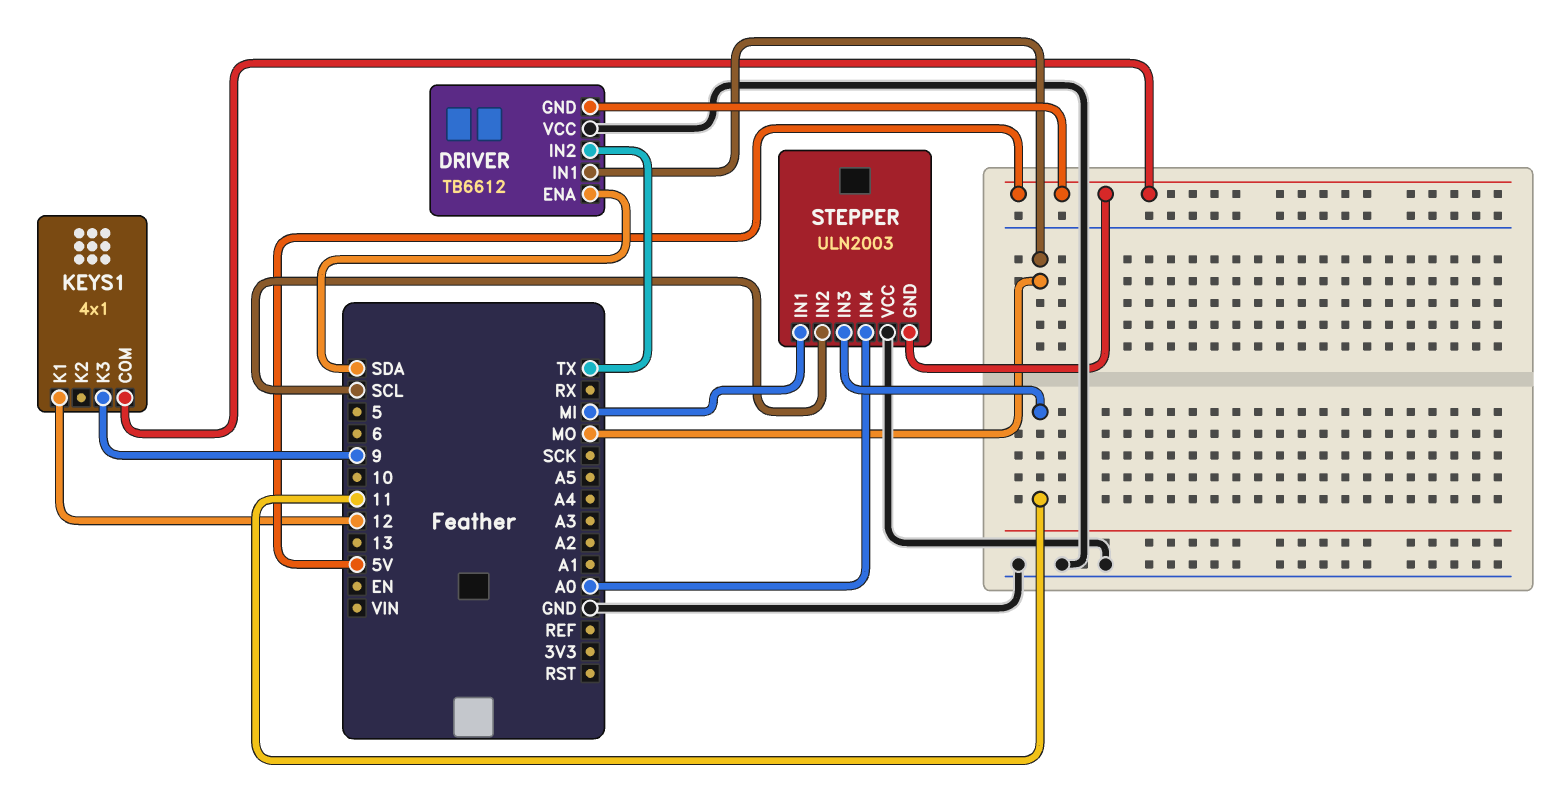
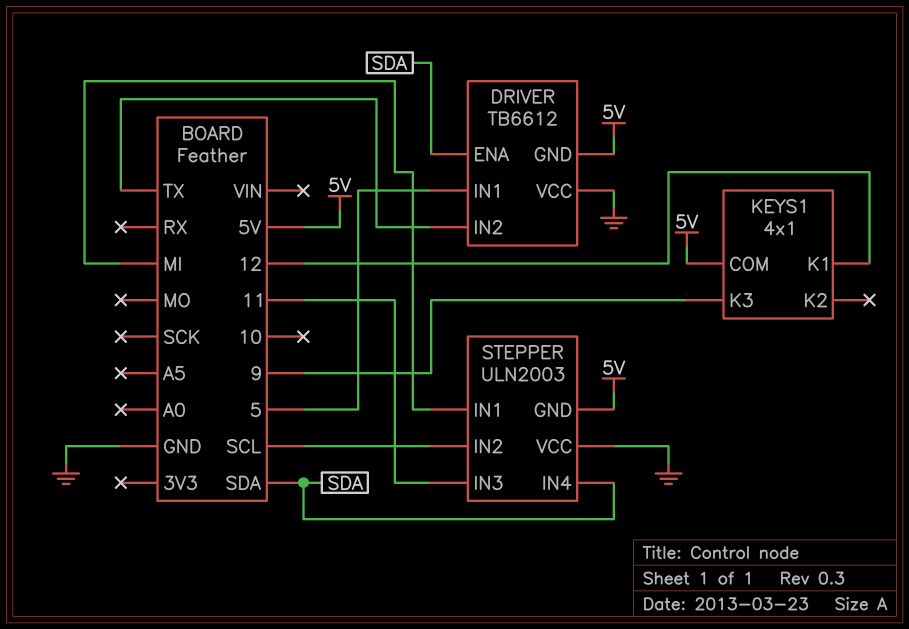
DRIVER pin IN1: MO -> 5
STEPPER pin IN4: A0 -> SDA

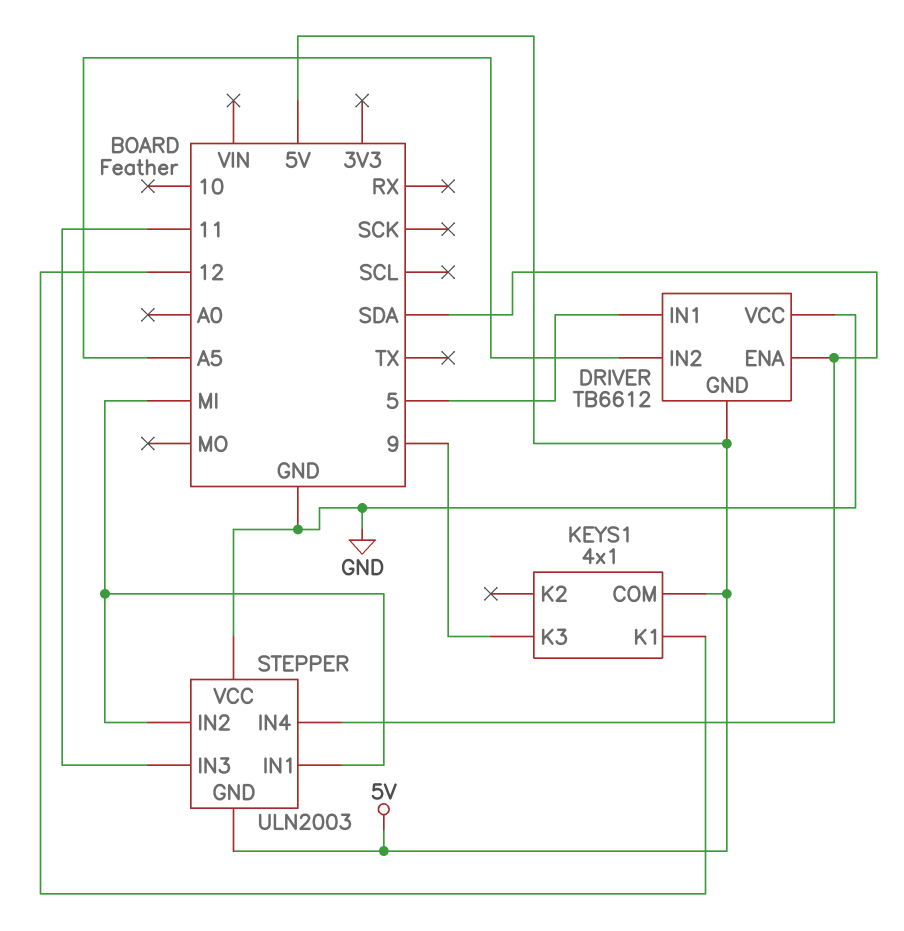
DRIVER pin IN2: TX -> A5
STEPPER pin IN2: SCL -> MI

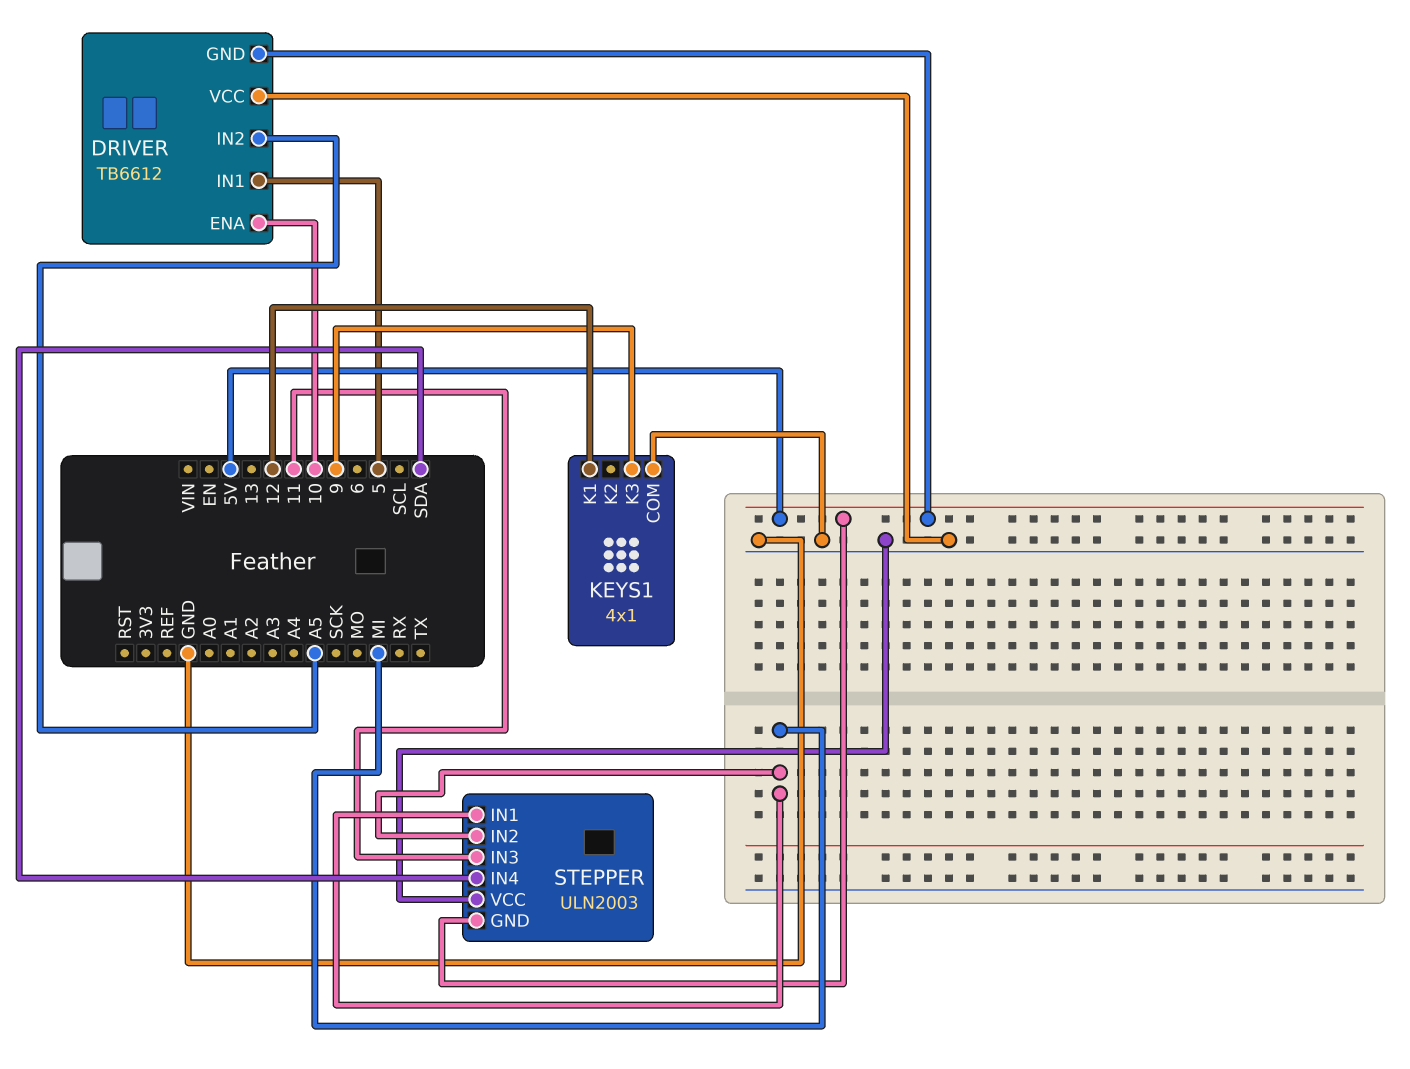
DRIVER pin ENA: SDA -> 10
KEYS1 pin COM: 5V -> GND

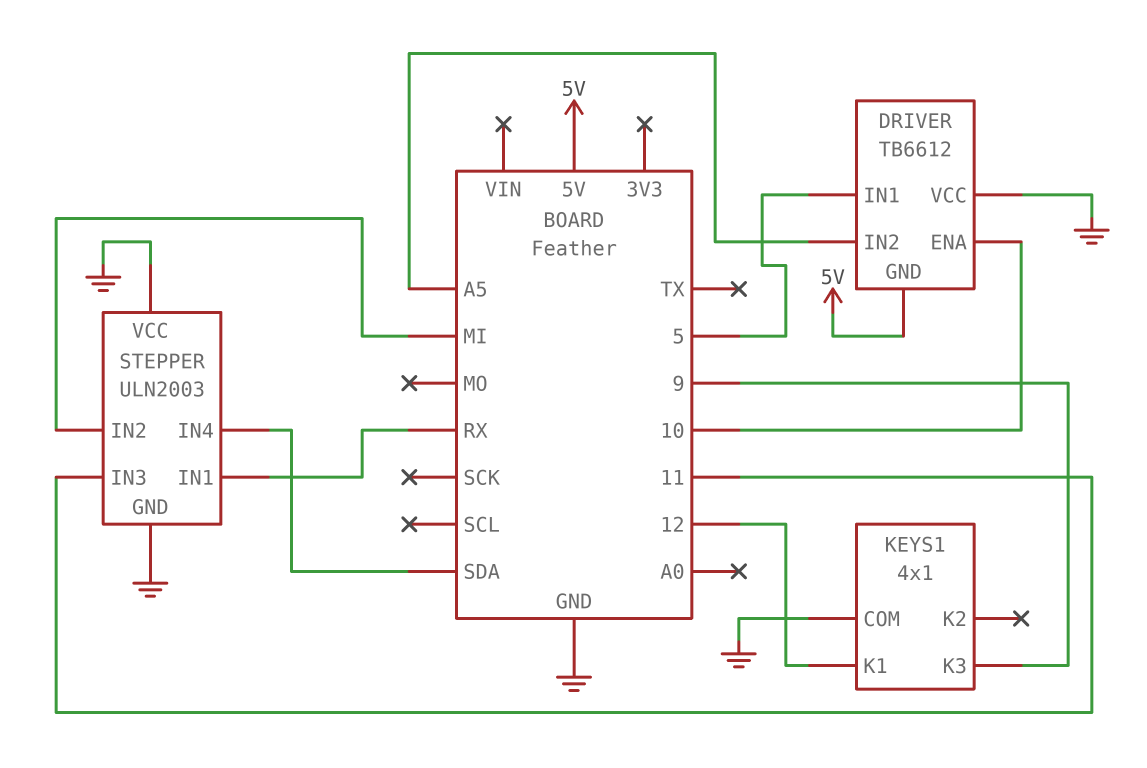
STEPPER pin GND: 5V -> GND
STEPPER pin IN1: MI -> RX

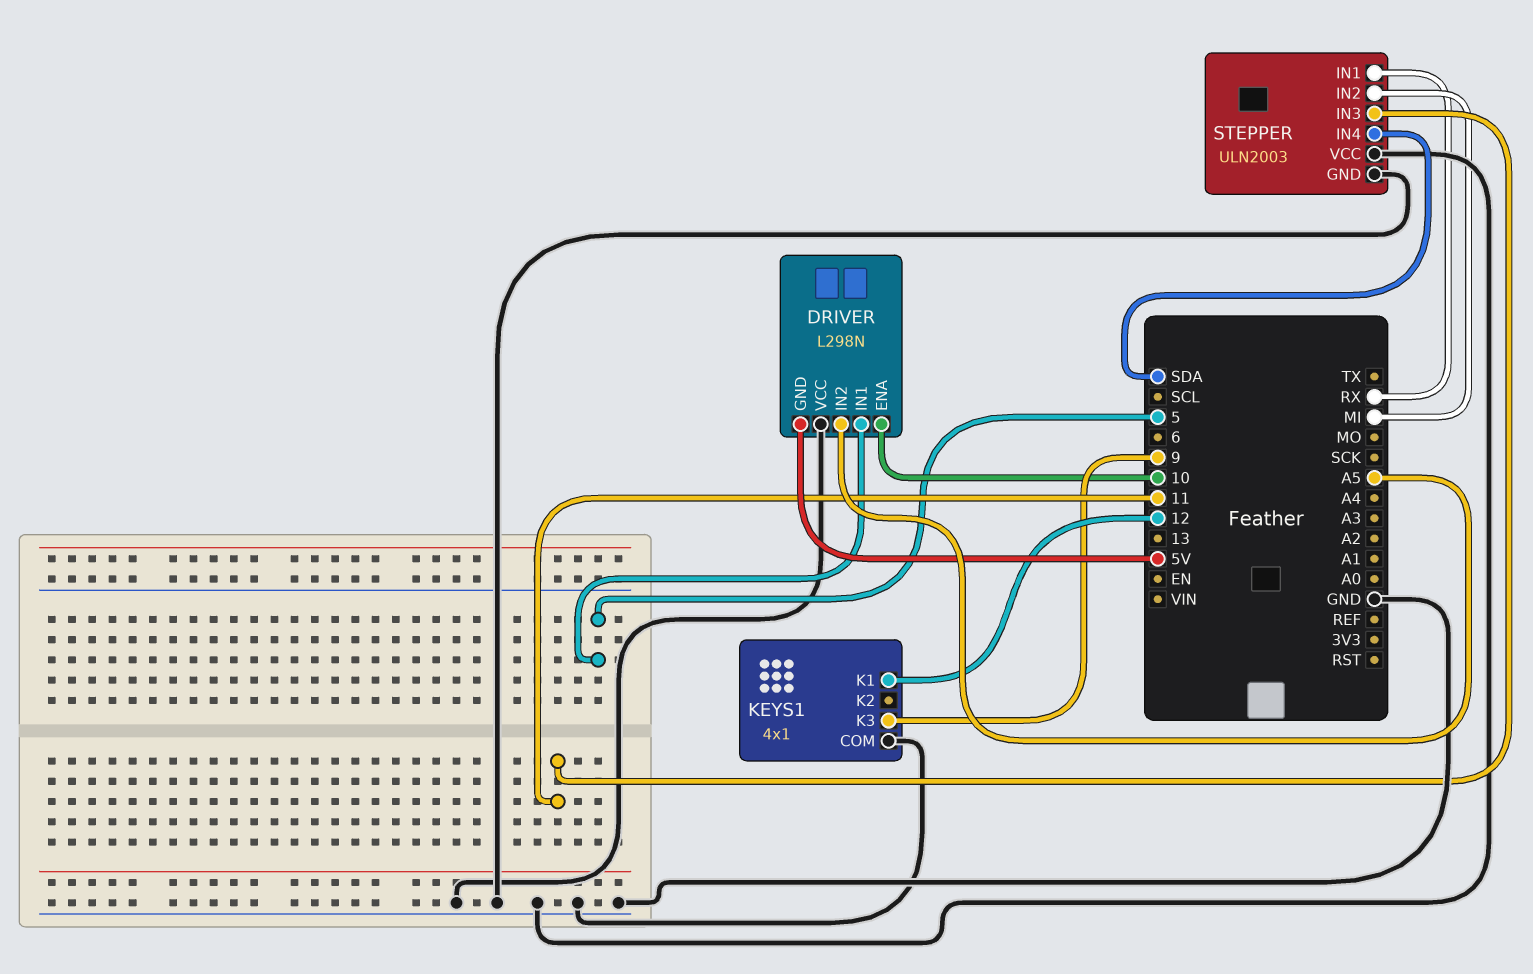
DRIVER: TB6612 -> L298N

